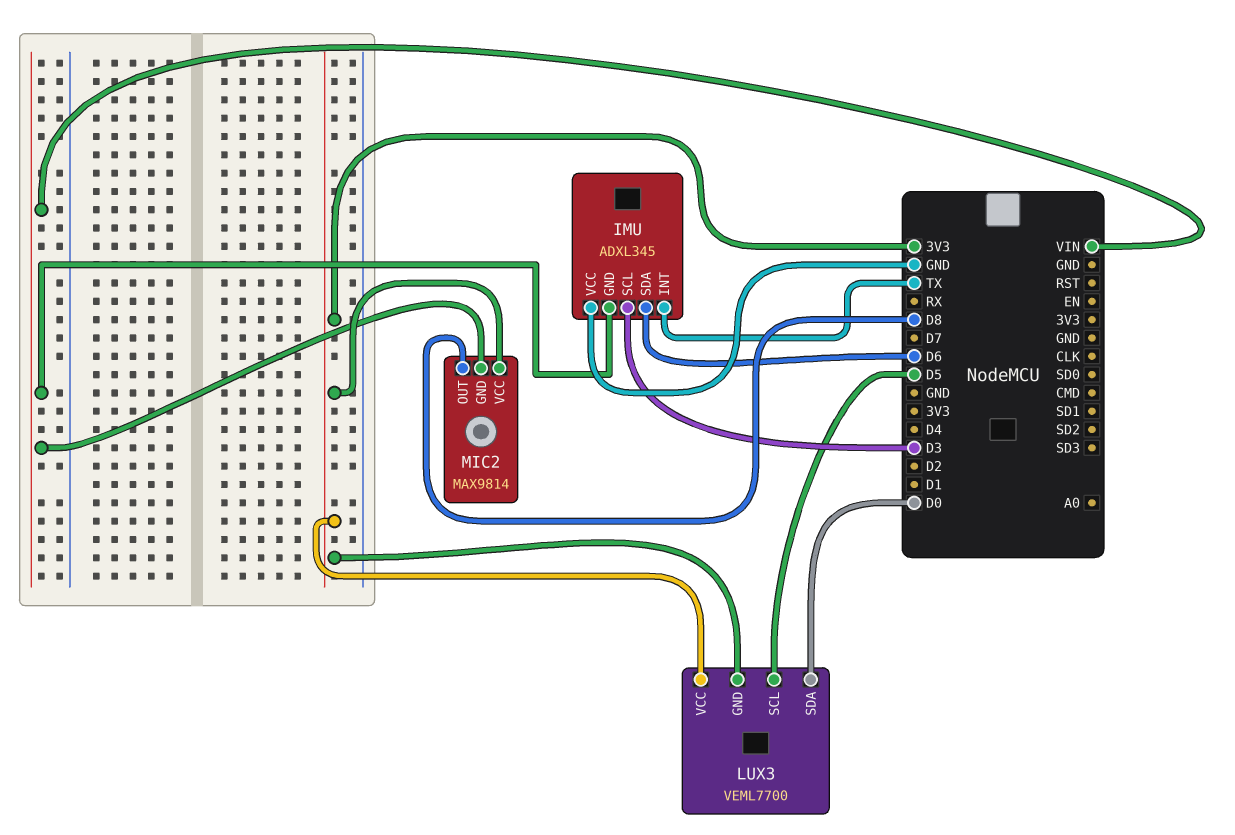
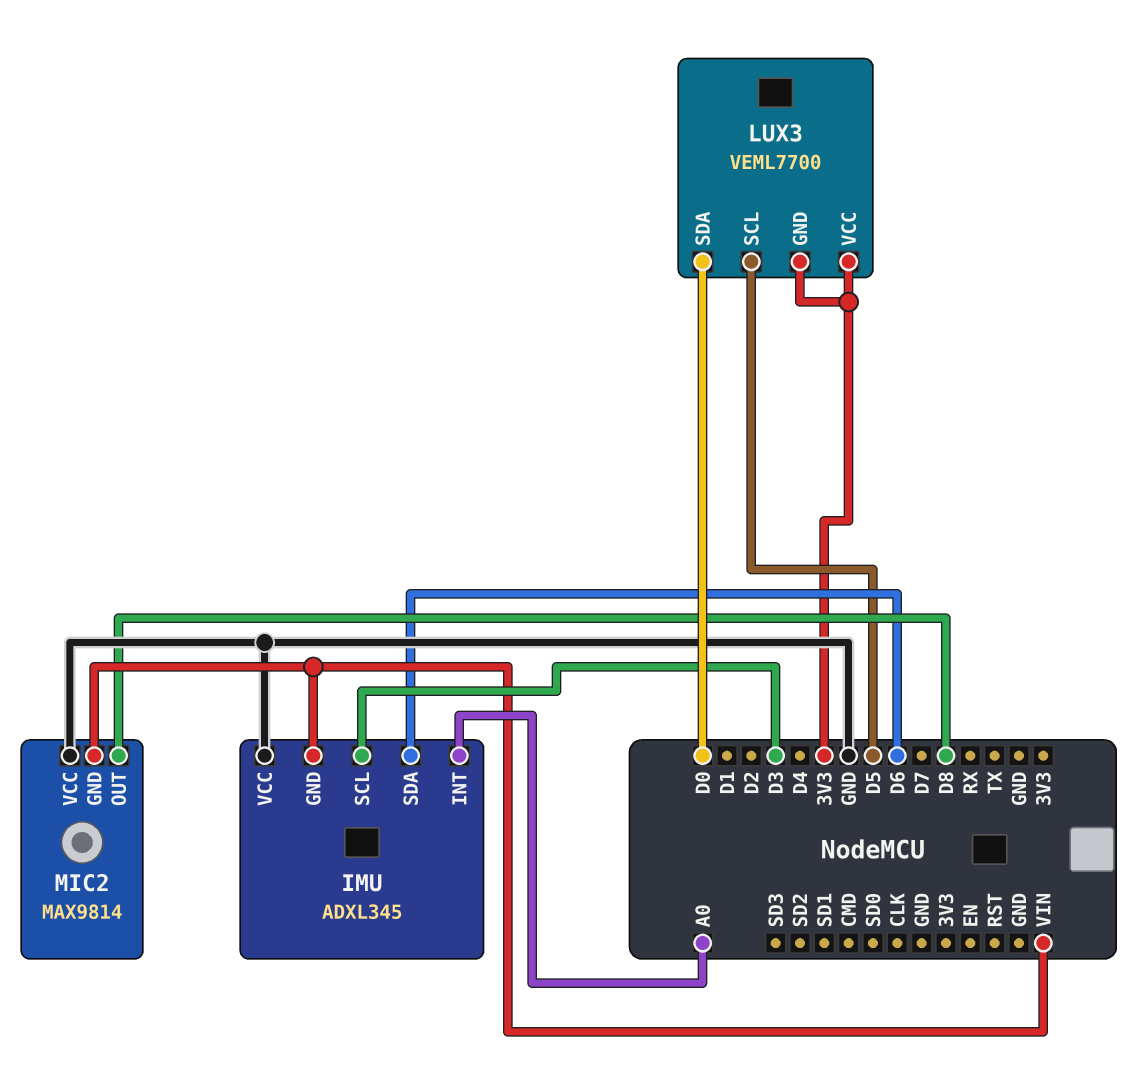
IMU pin INT: TX -> A0
MIC2 pin VCC: 3V3 -> GND

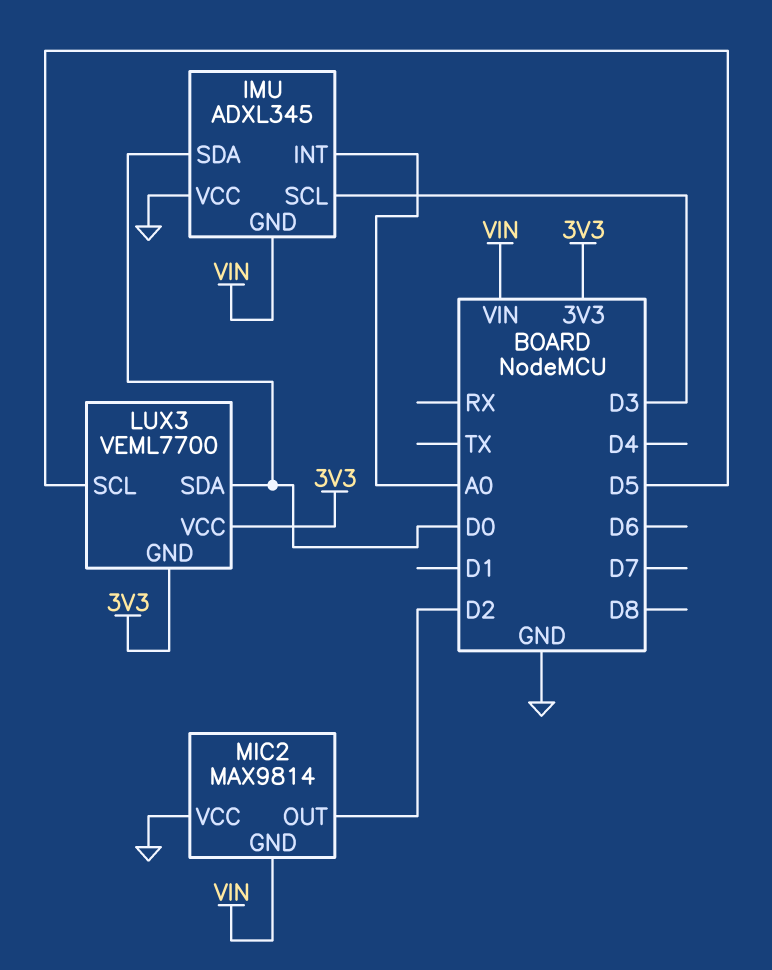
IMU pin SDA: D6 -> D0
MIC2 pin OUT: D8 -> D2

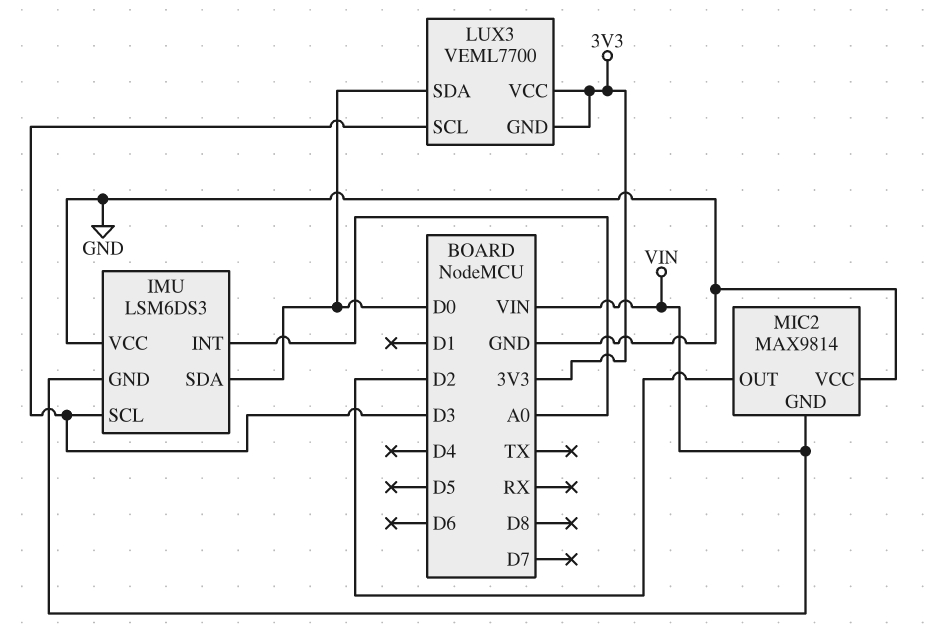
IMU: ADXL345 -> LSM6DS3
LUX3 pin SCL: D5 -> D3

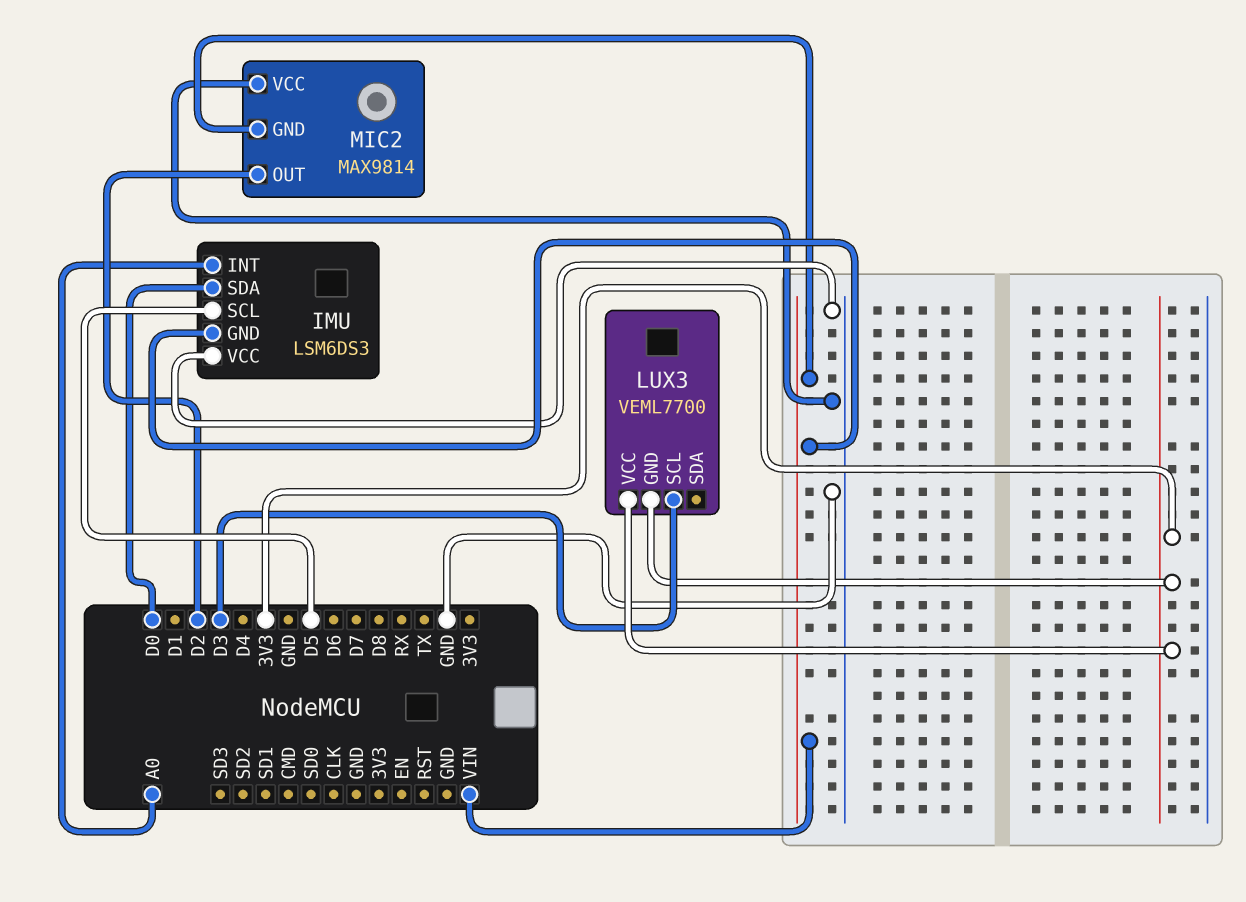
IMU pin SCL: D3 -> D5
LUX3 pin SDA: D0 -> none

